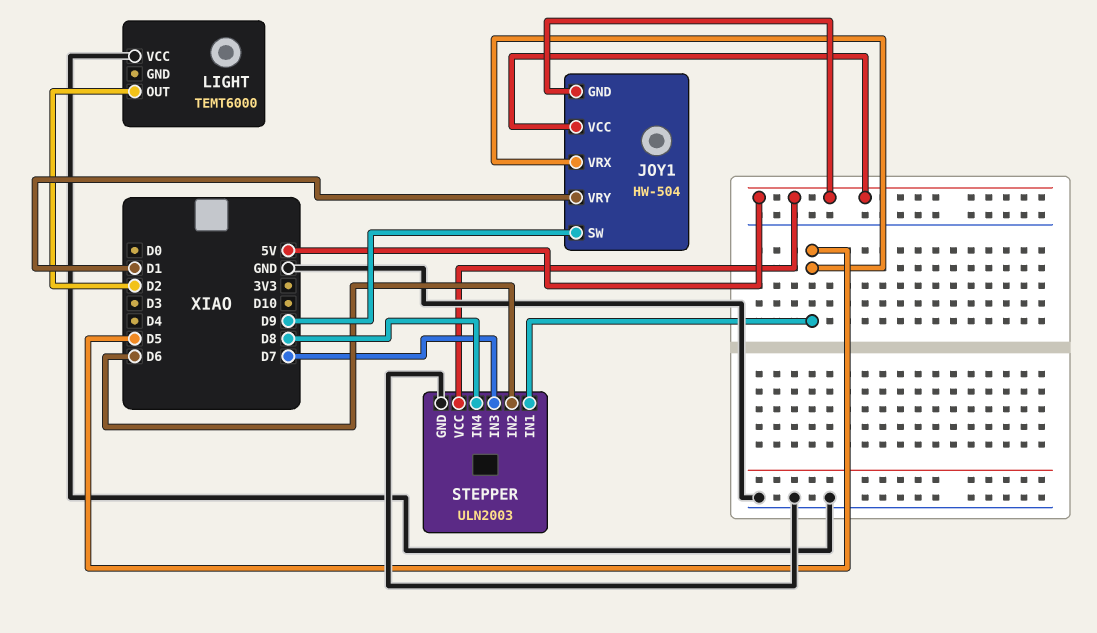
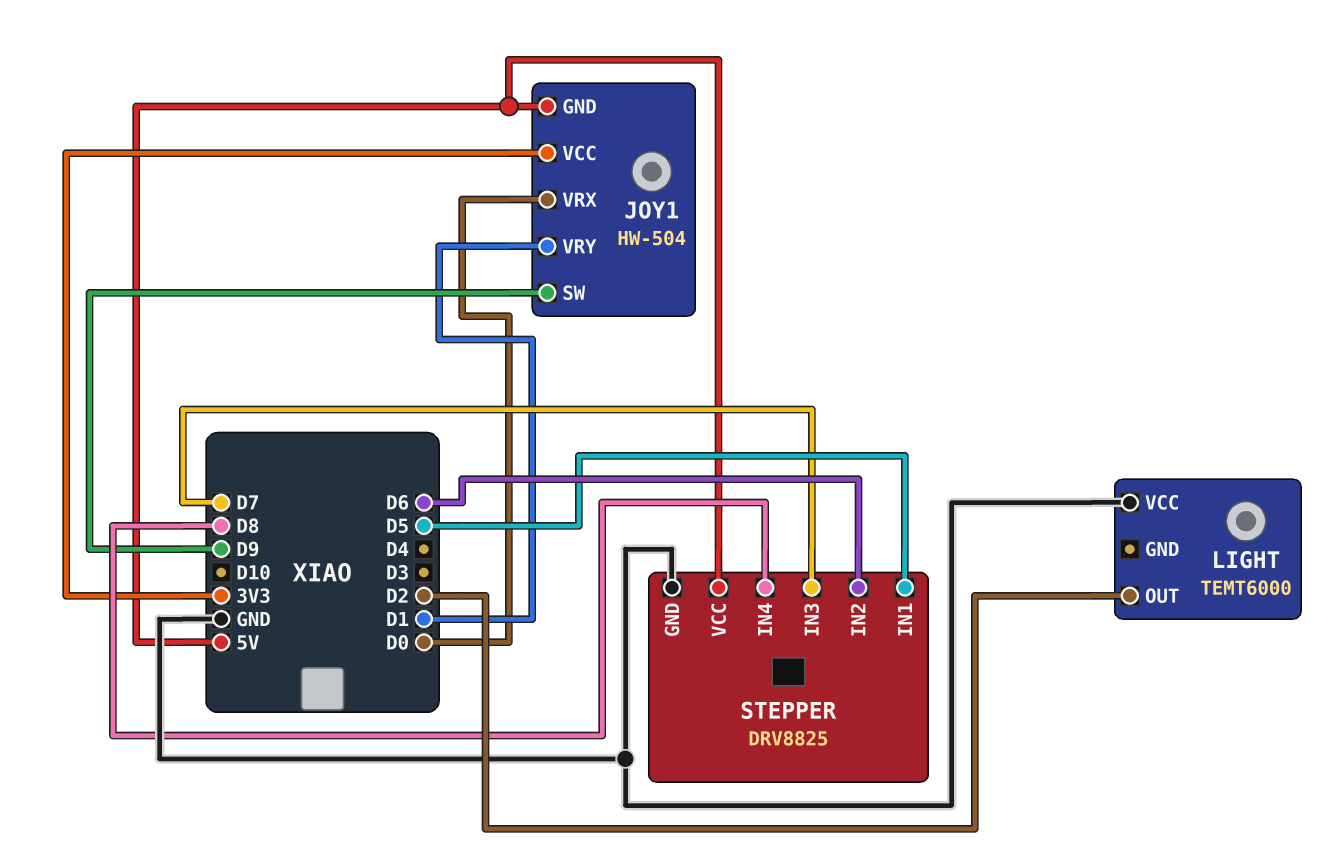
JOY1 pin VCC: 5V -> 3V3
JOY1 pin VRX: D5 -> D0
STEPPER: ULN2003 -> DRV8825

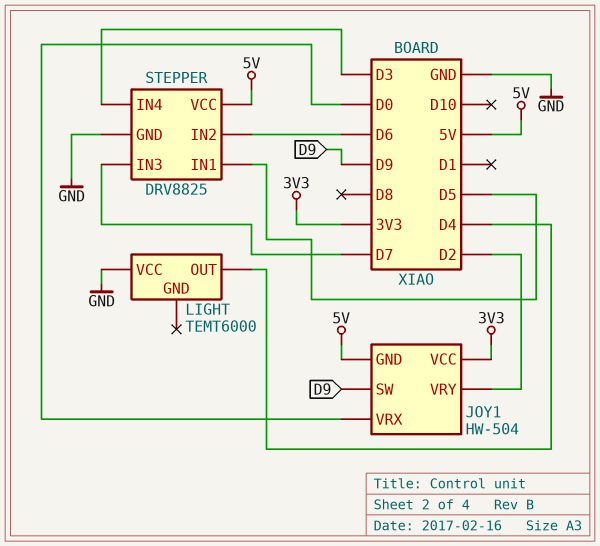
JOY1 pin VRY: D1 -> D2
LIGHT pin OUT: D2 -> D4
STEPPER pin IN4: D8 -> D3

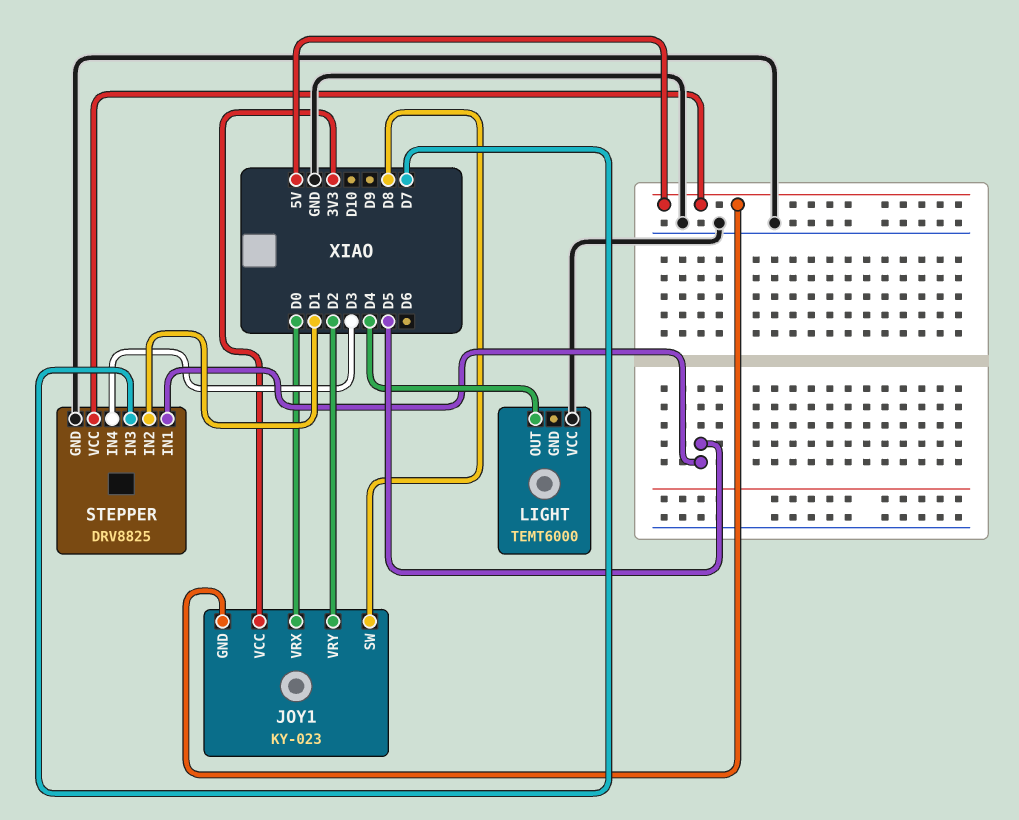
JOY1: HW-504 -> KY-023
JOY1 pin SW: D9 -> D8
STEPPER pin IN2: D6 -> D1

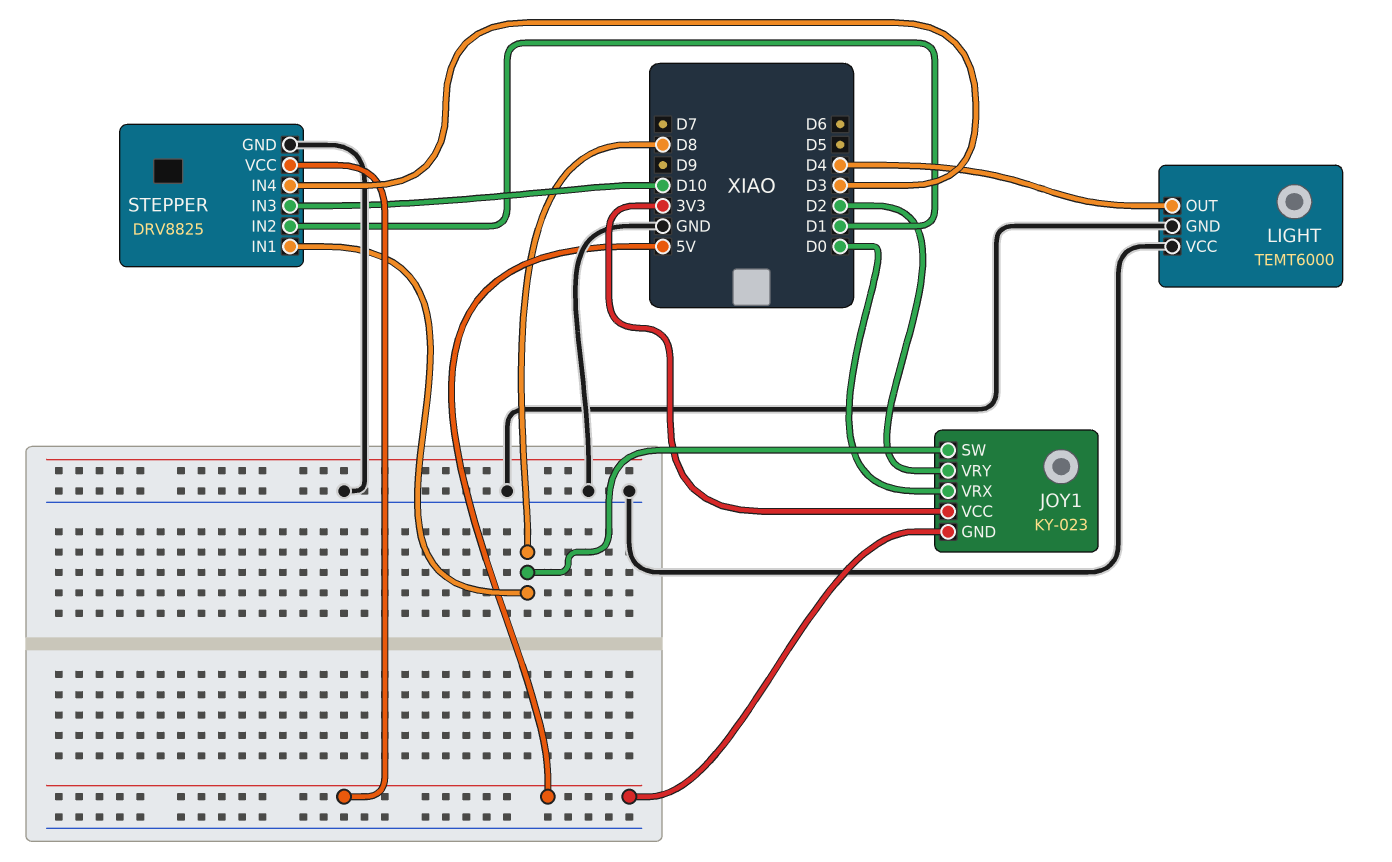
LIGHT pin GND: none -> GND
STEPPER pin IN1: D5 -> D8
STEPPER pin IN3: D7 -> D10

